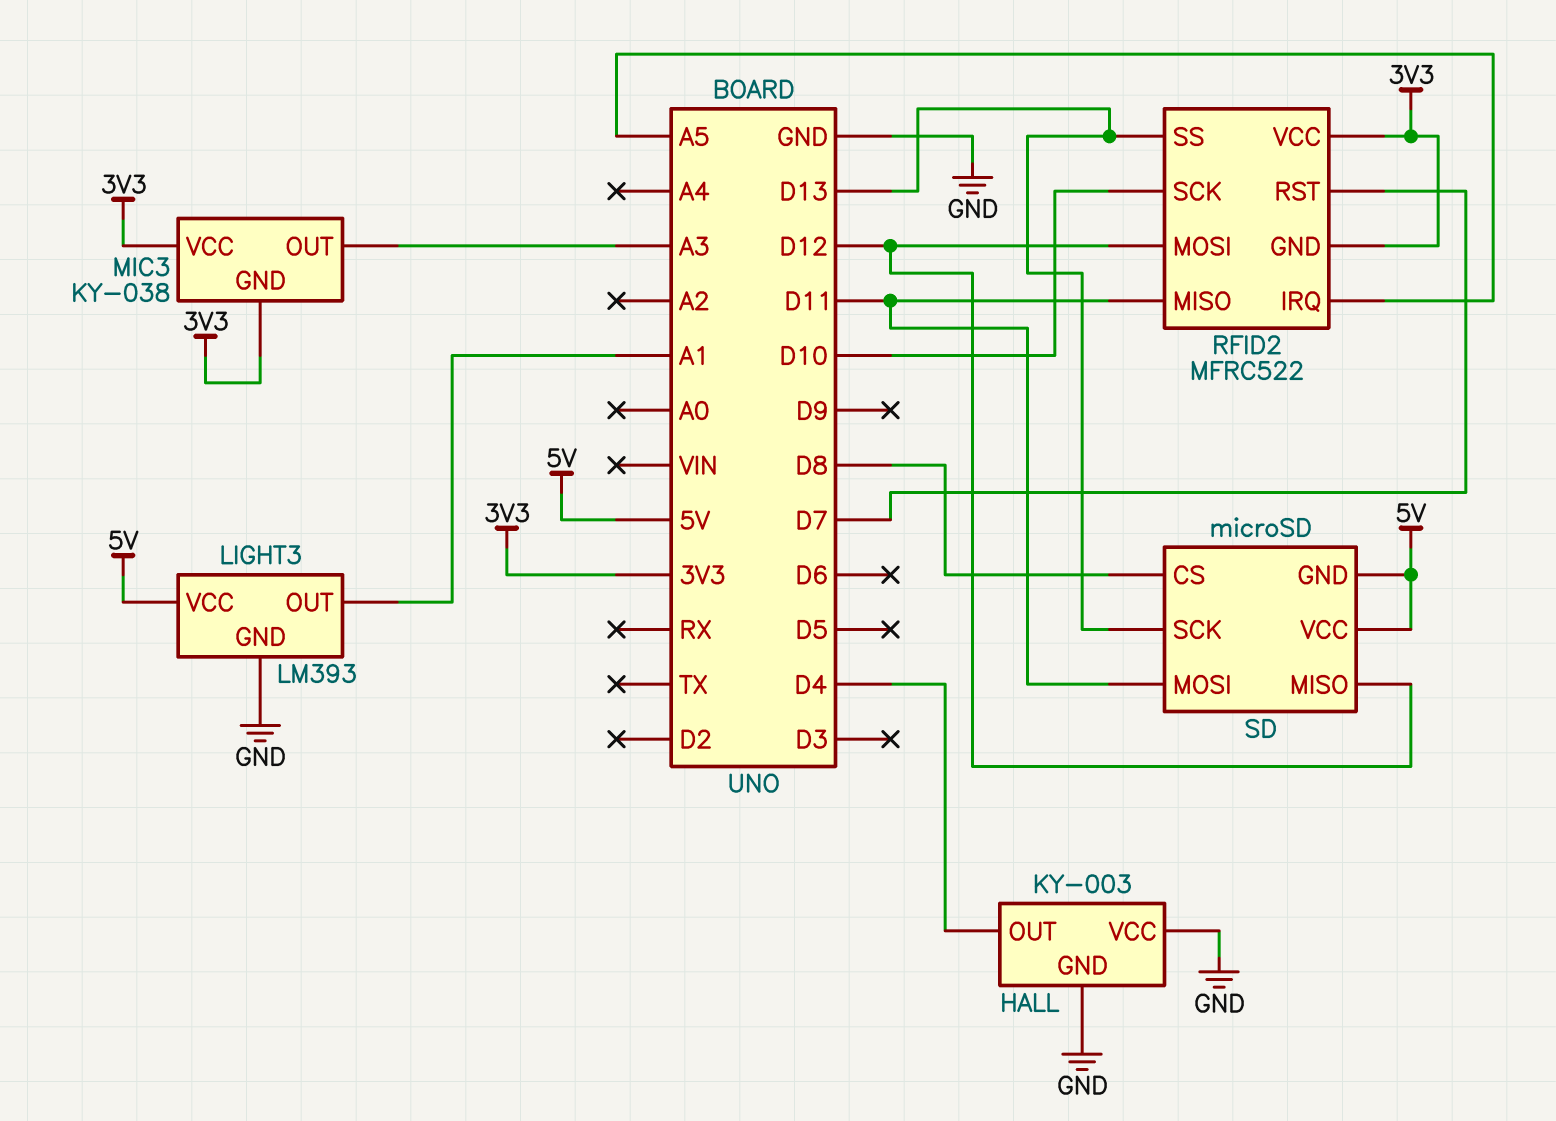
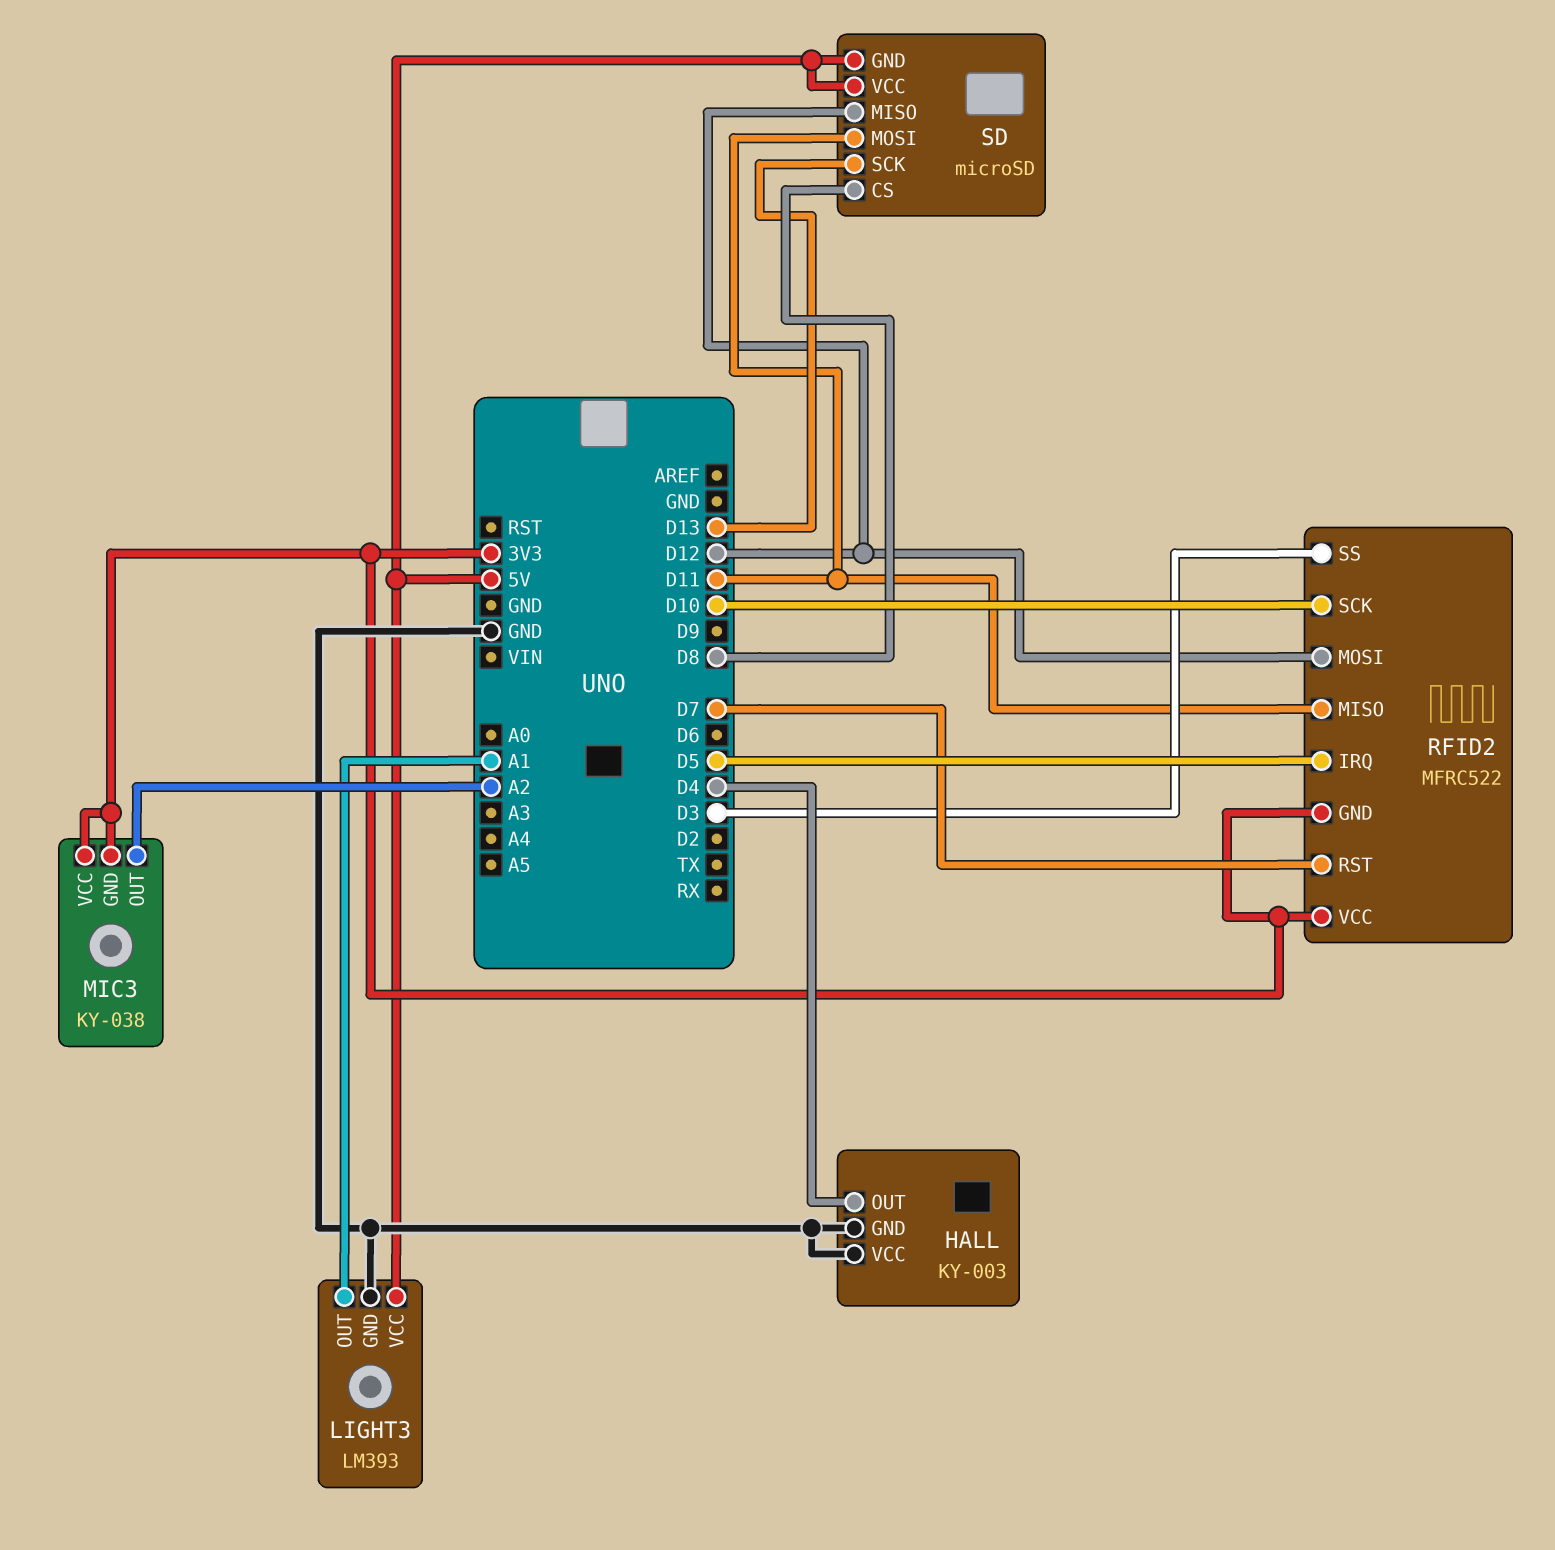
MIC3 pin OUT: A3 -> A2
RFID2 pin IRQ: A5 -> D5
RFID2 pin SS: D13 -> D3

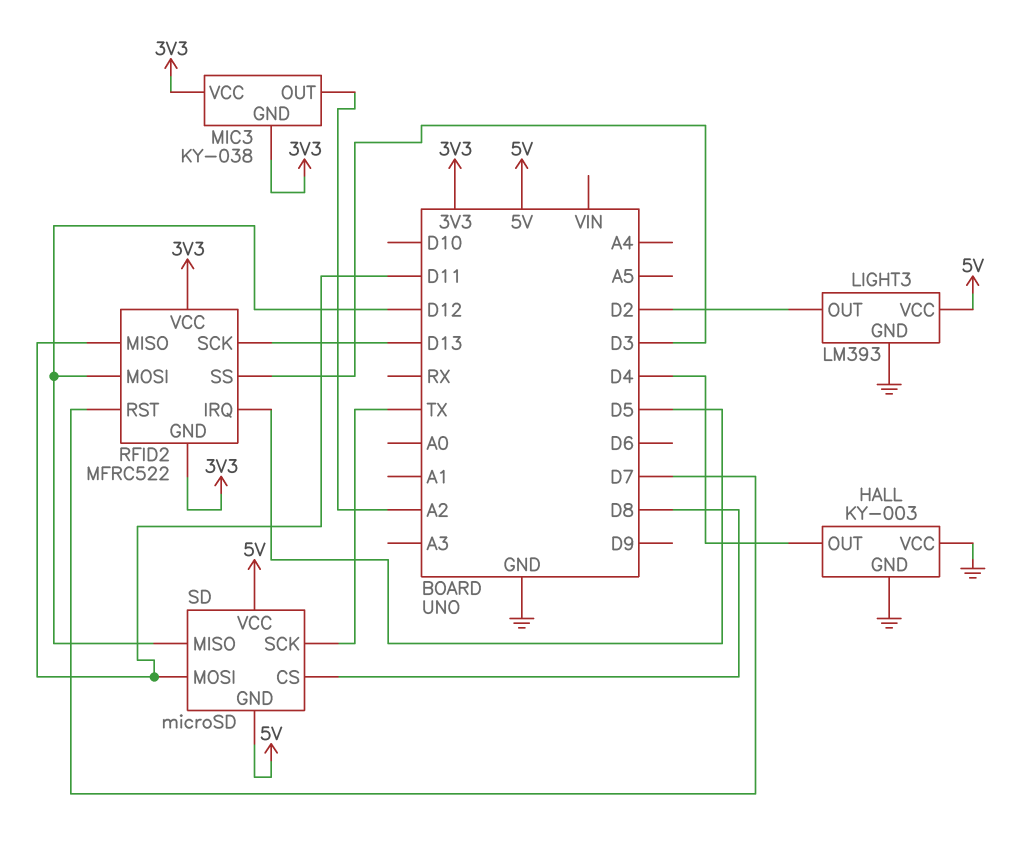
LIGHT3 pin OUT: A1 -> D2
RFID2 pin SCK: D10 -> D13
SD pin SCK: D13 -> TX

